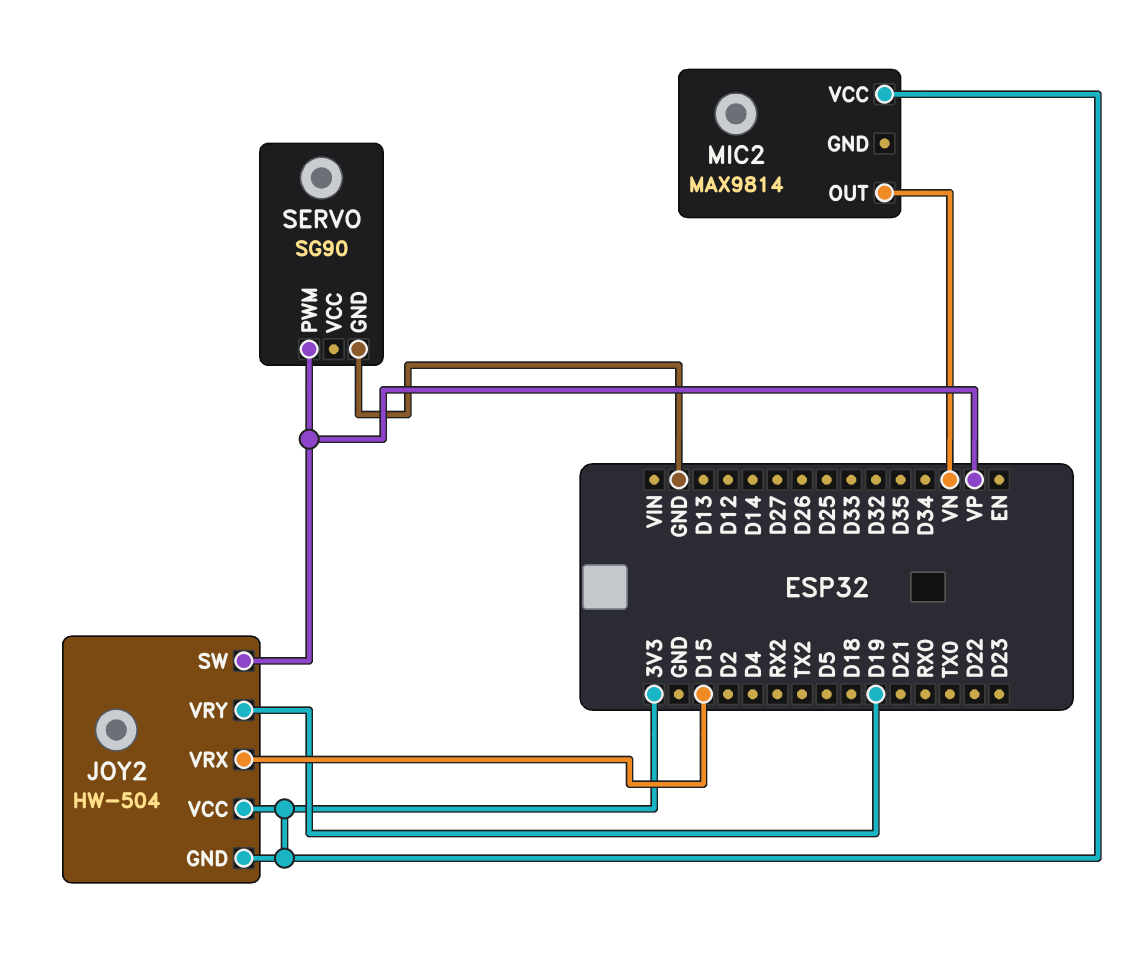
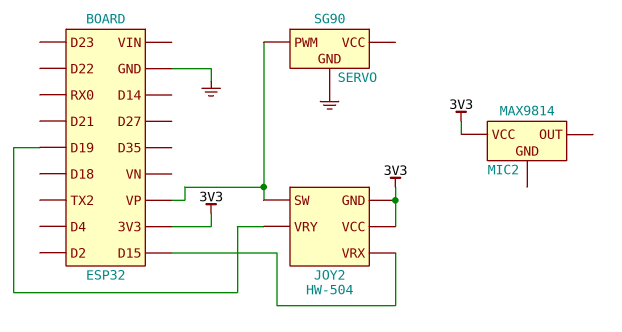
MIC2 pin OUT: VN -> none

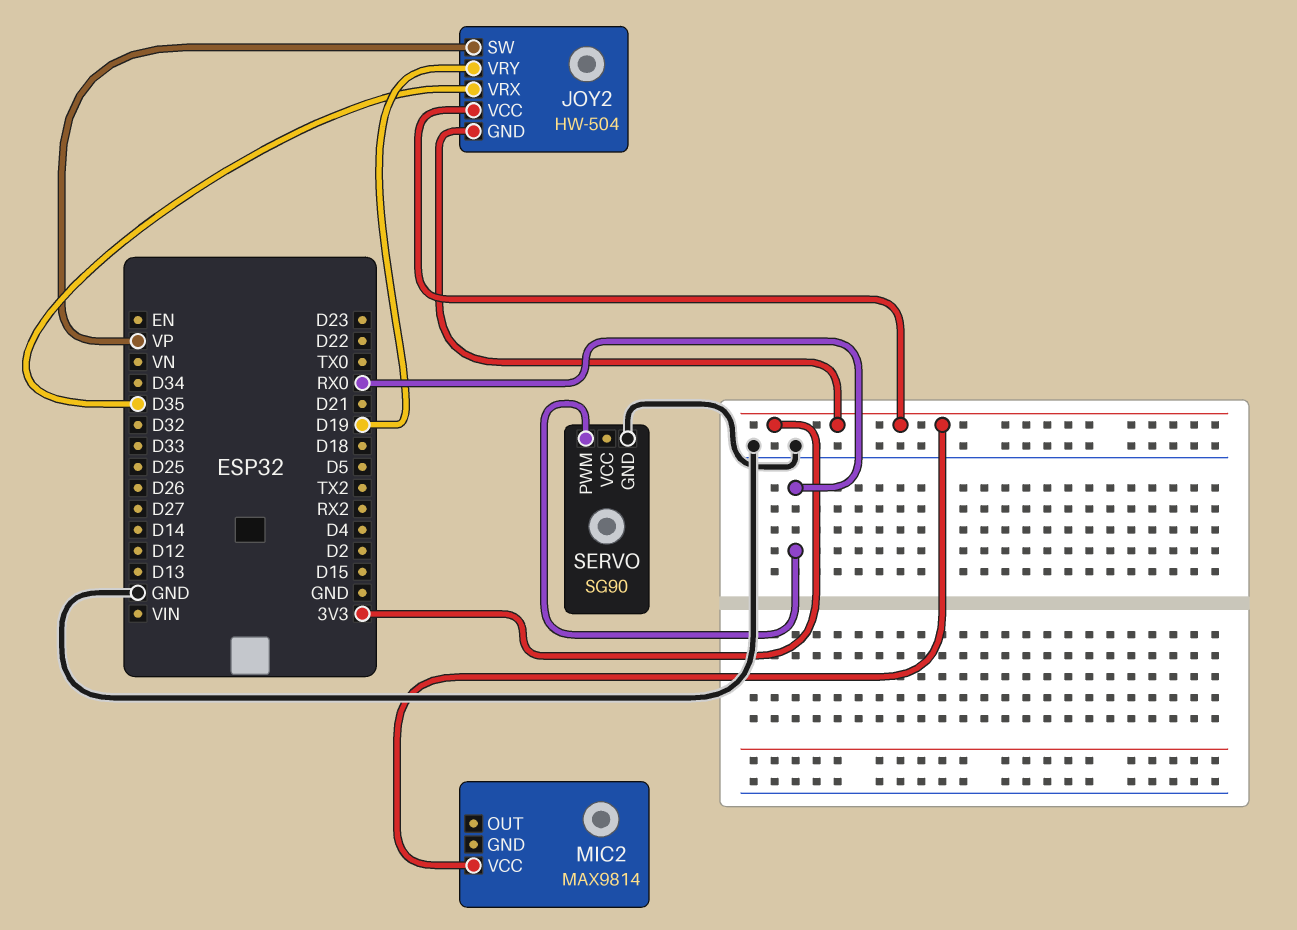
JOY2 pin VRX: D15 -> D35
SERVO pin PWM: VP -> RX0

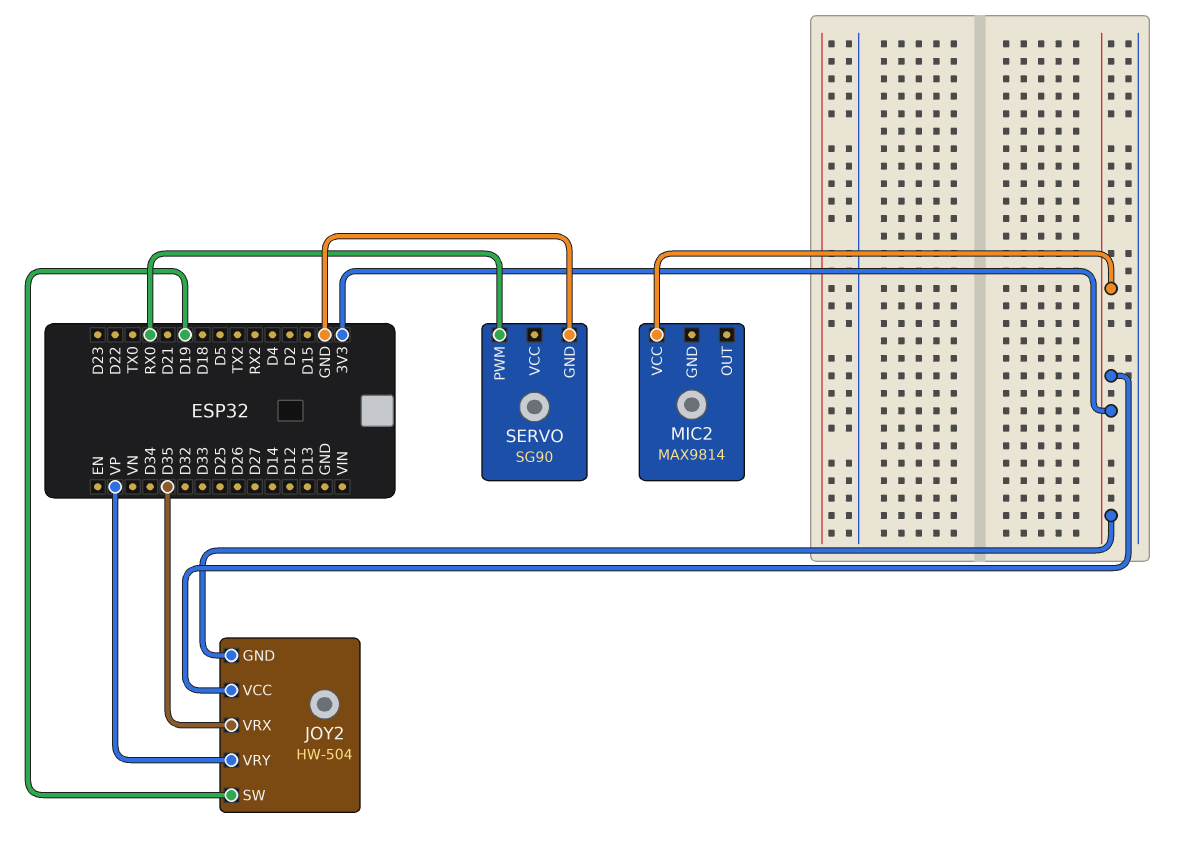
JOY2 pin SW: VP -> D19
JOY2 pin VRY: D19 -> VP

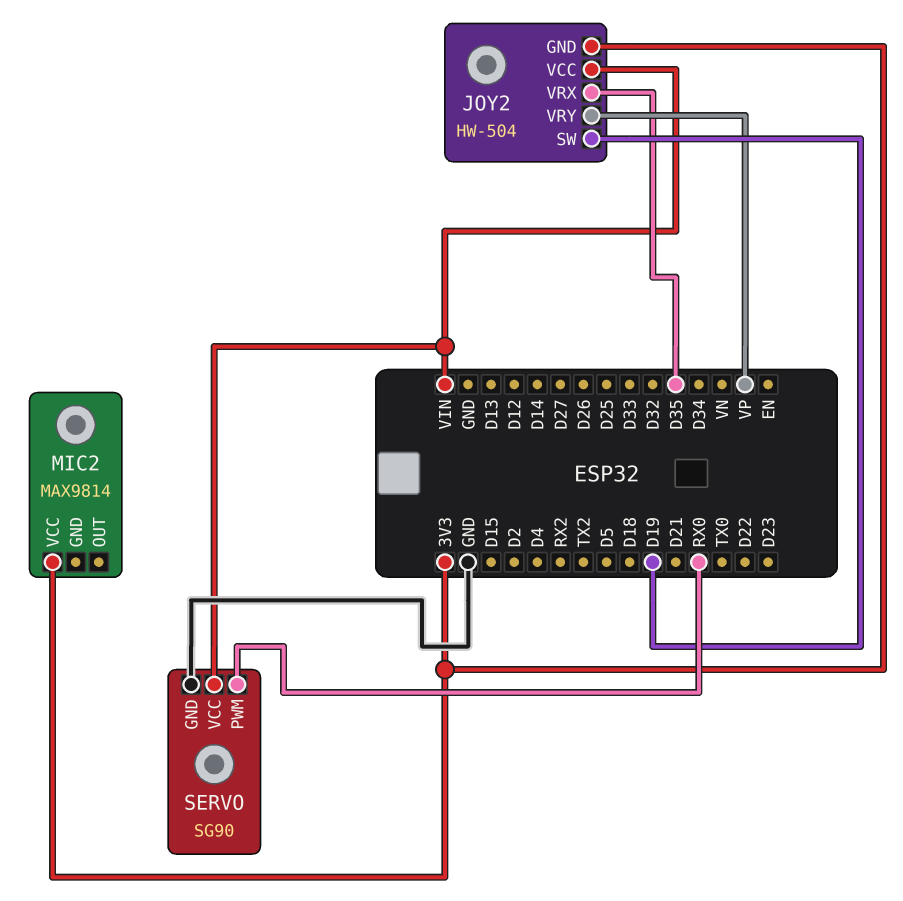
JOY2 pin VCC: 3V3 -> VIN
SERVO pin VCC: none -> VIN

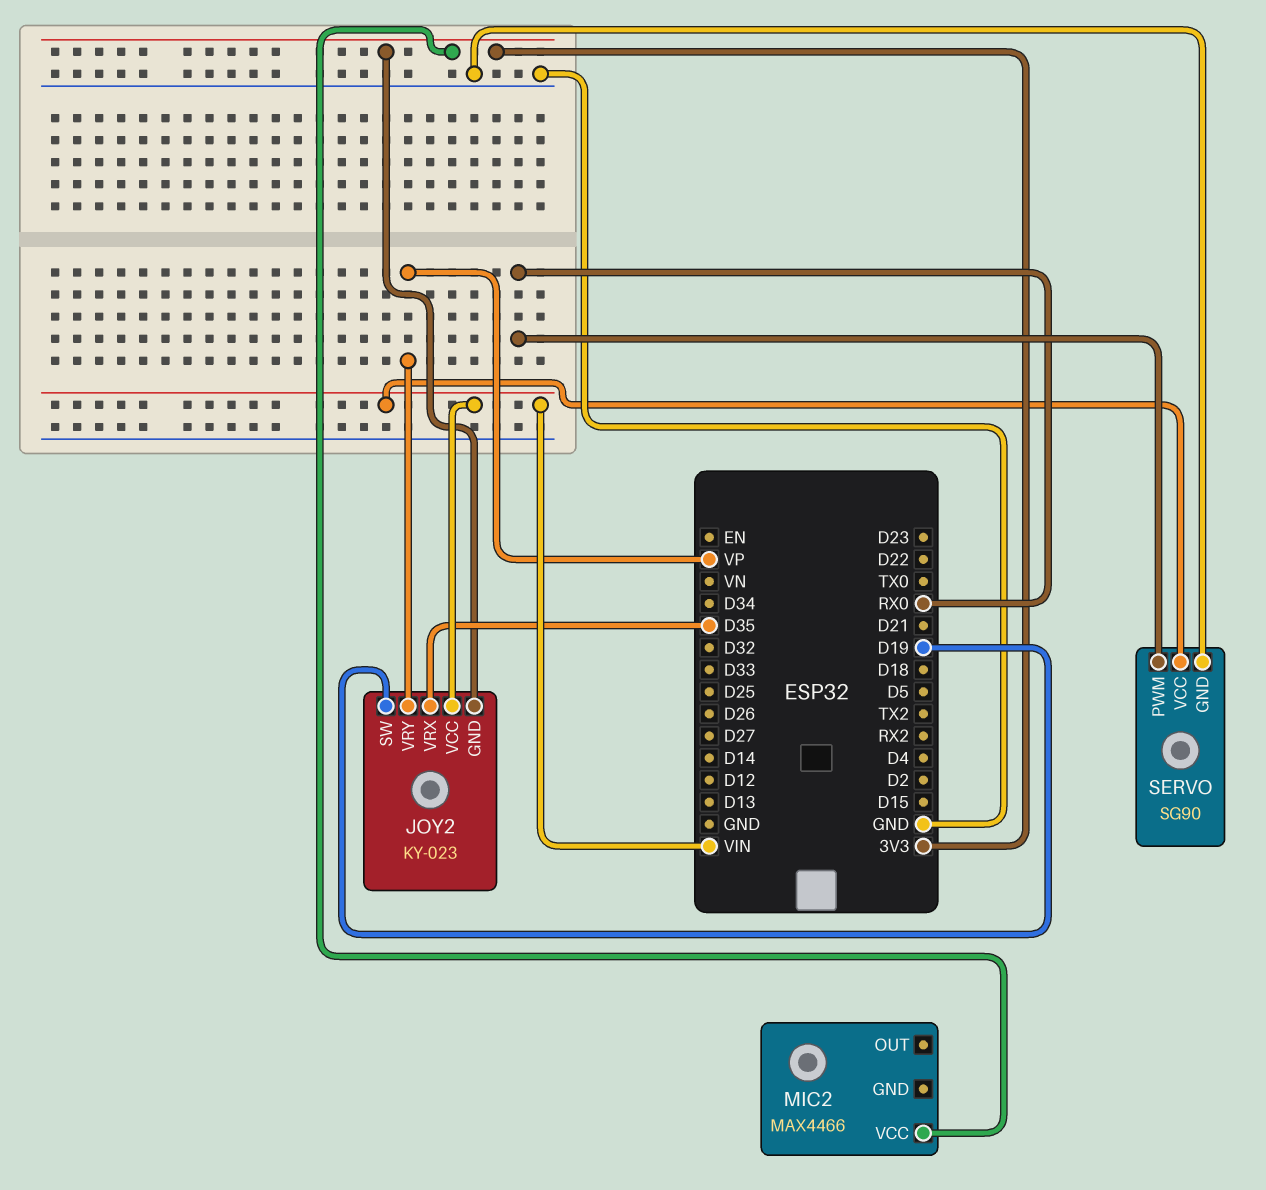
JOY2: HW-504 -> KY-023
MIC2: MAX9814 -> MAX4466

